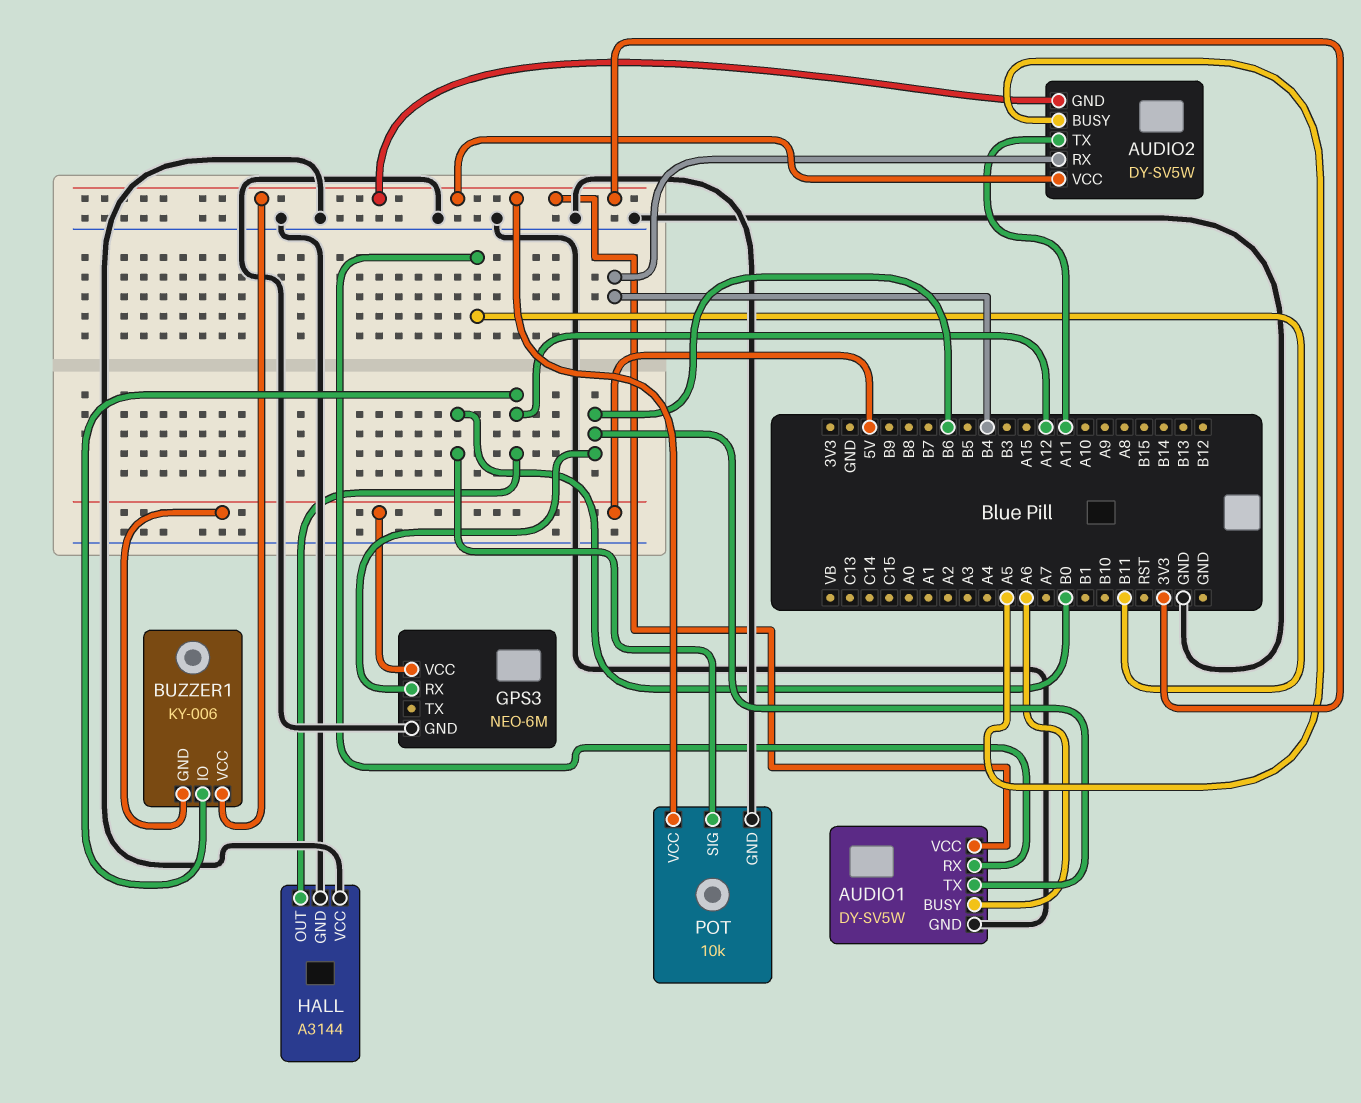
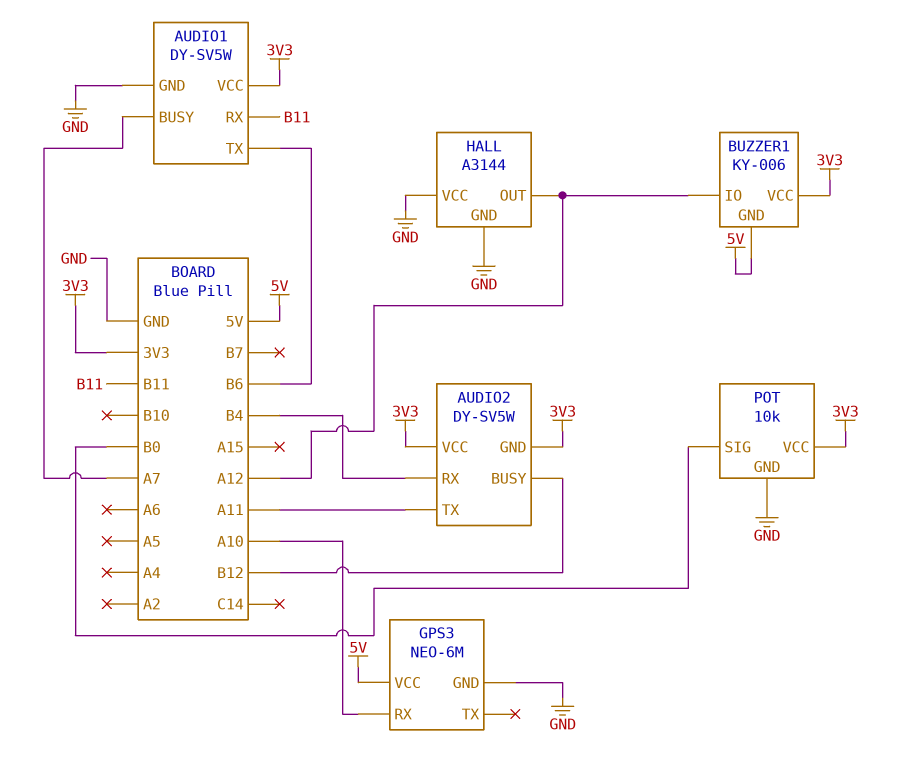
AUDIO1 pin BUSY: A6 -> A7
AUDIO2 pin BUSY: A5 -> B12
GPS3 pin RX: B6 -> A10

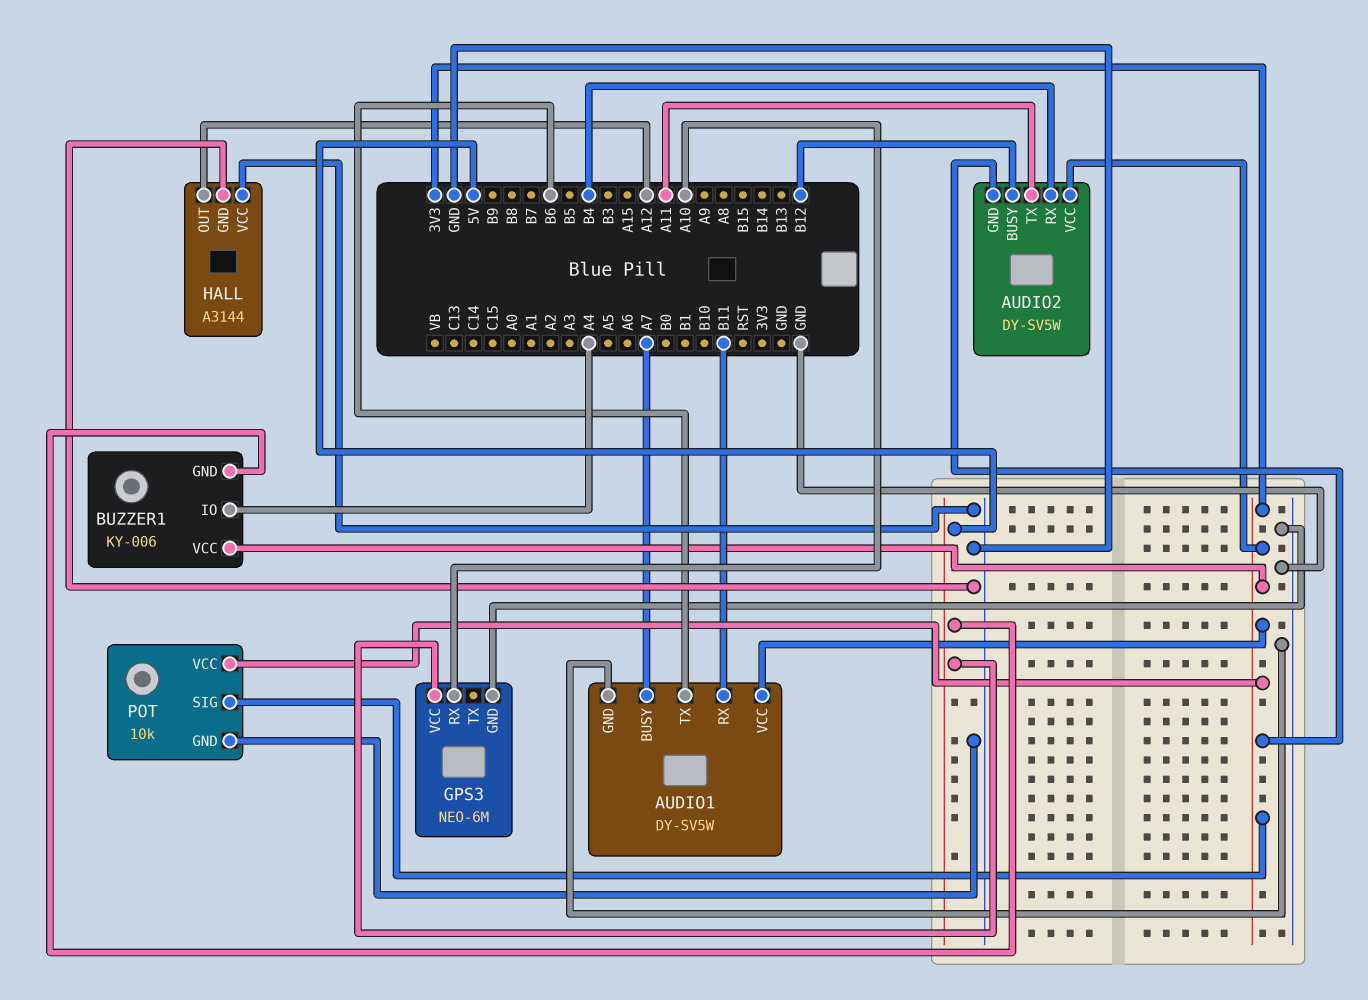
BUZZER1 pin IO: A12 -> A4
POT pin SIG: B0 -> 3V3

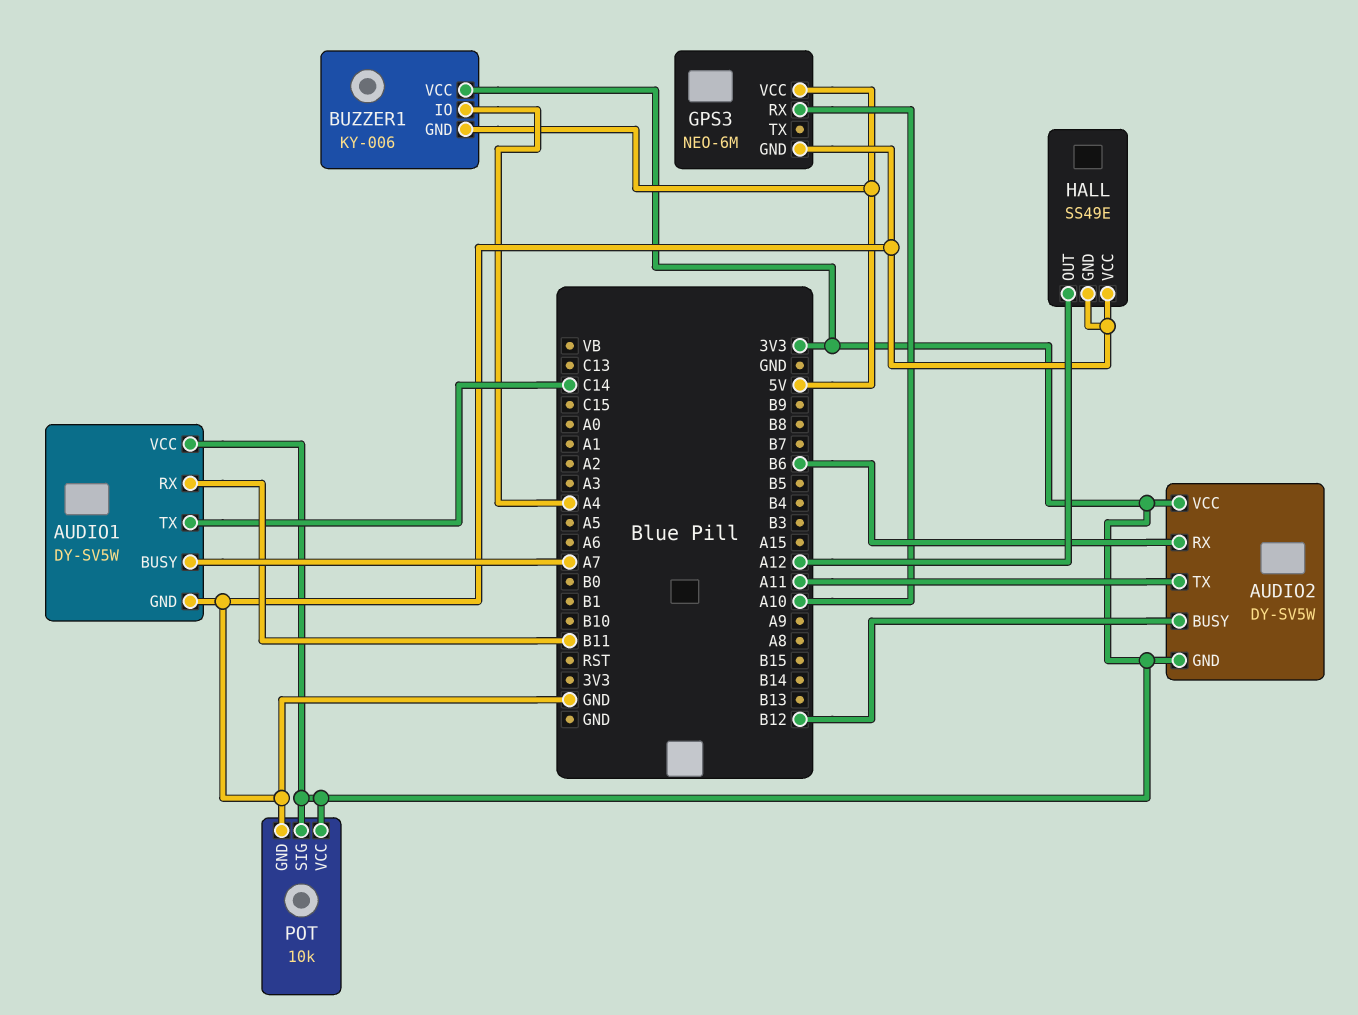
AUDIO1 pin TX: B6 -> C14
AUDIO2 pin RX: B4 -> B6
HALL: A3144 -> SS49E

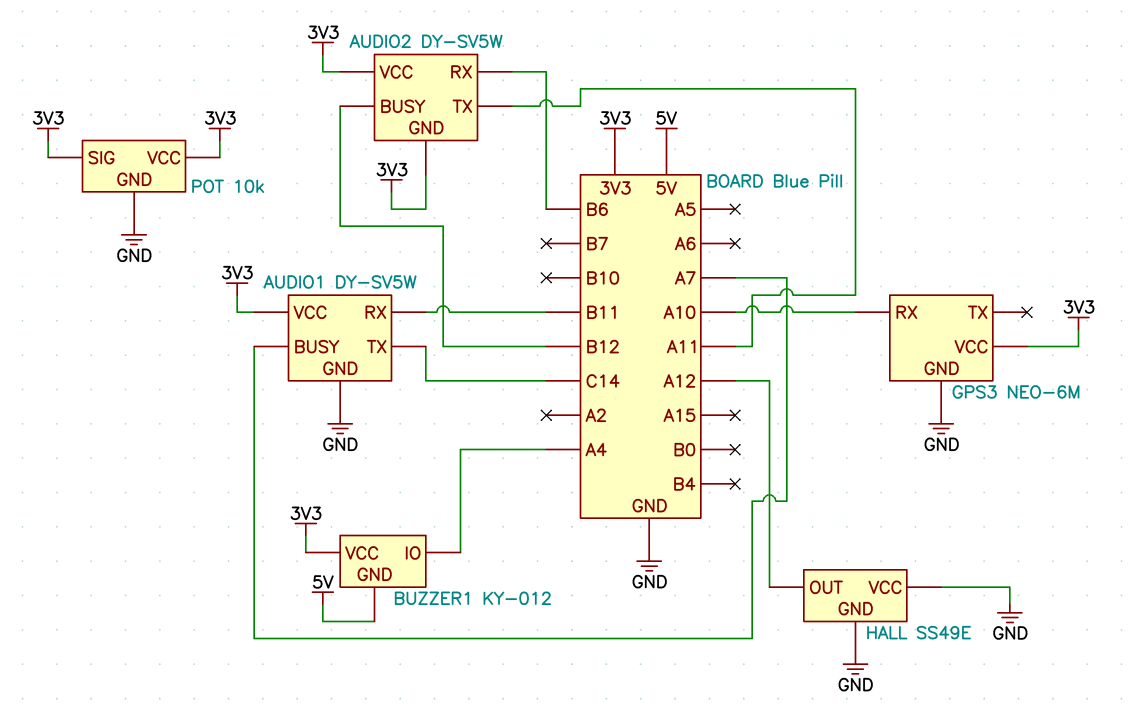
BUZZER1: KY-006 -> KY-012
GPS3 pin VCC: 5V -> 3V3

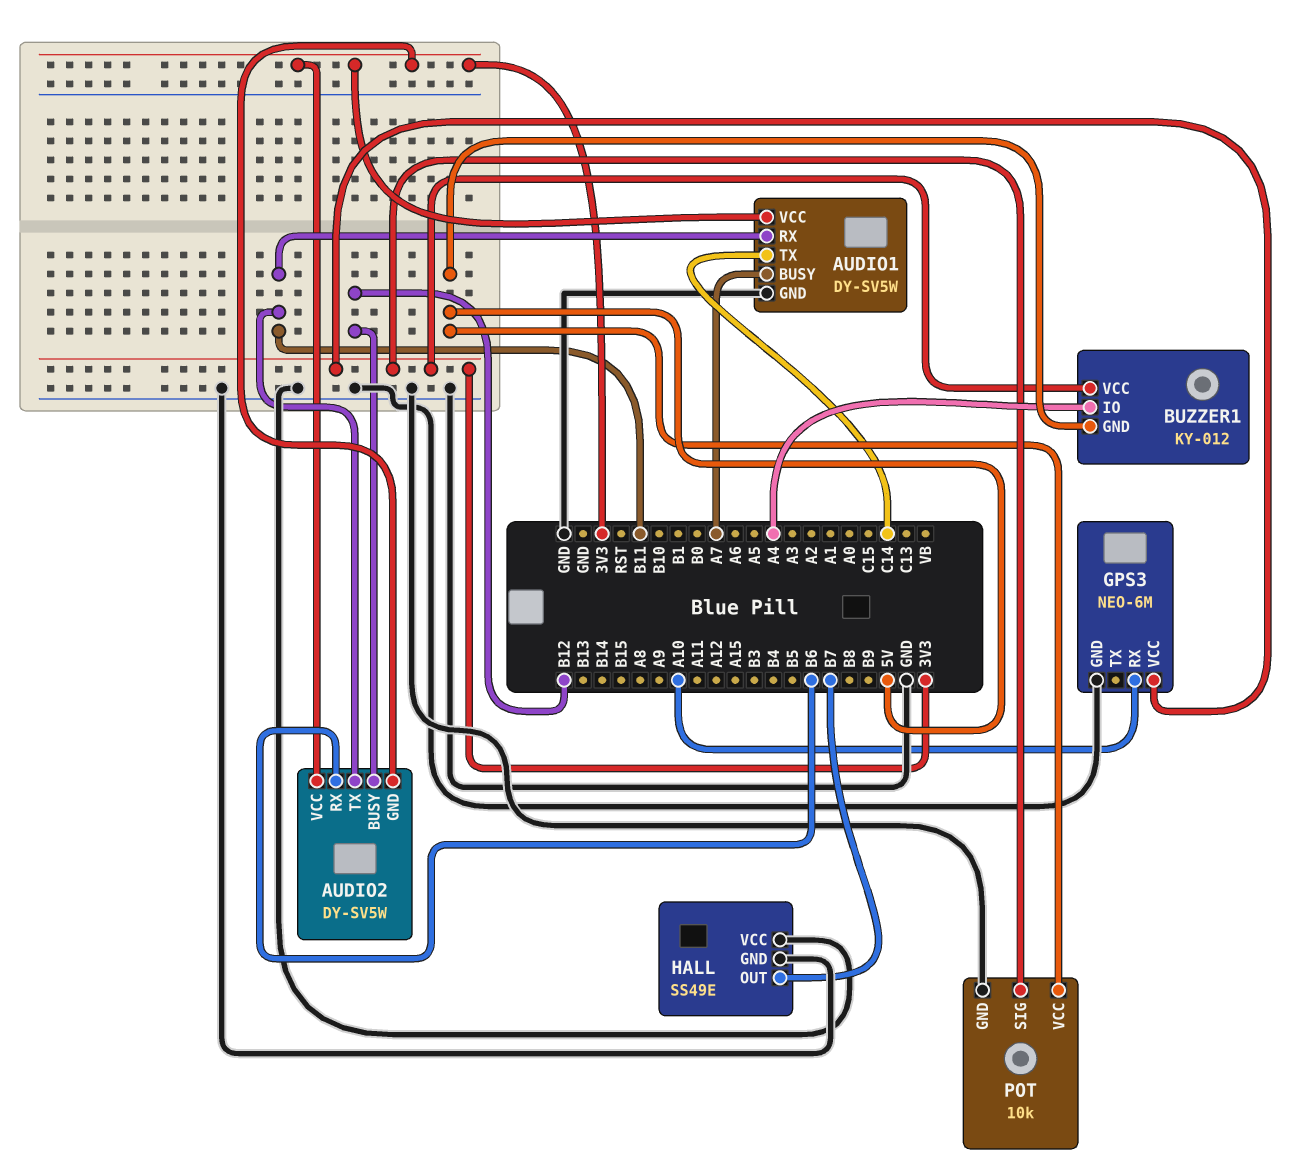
AUDIO2 pin TX: A11 -> B11
HALL pin OUT: A12 -> B7
POT pin VCC: 3V3 -> 5V

